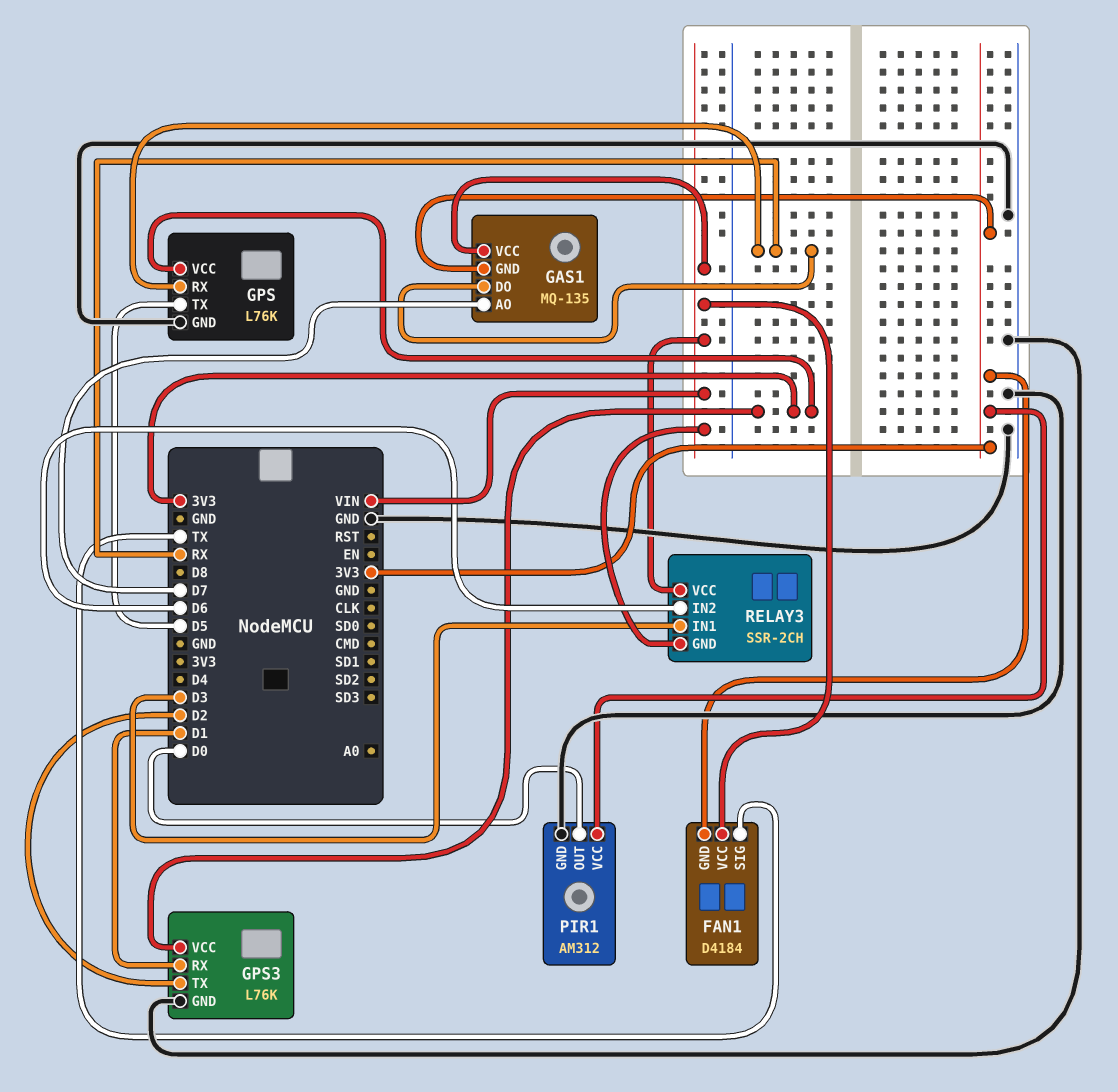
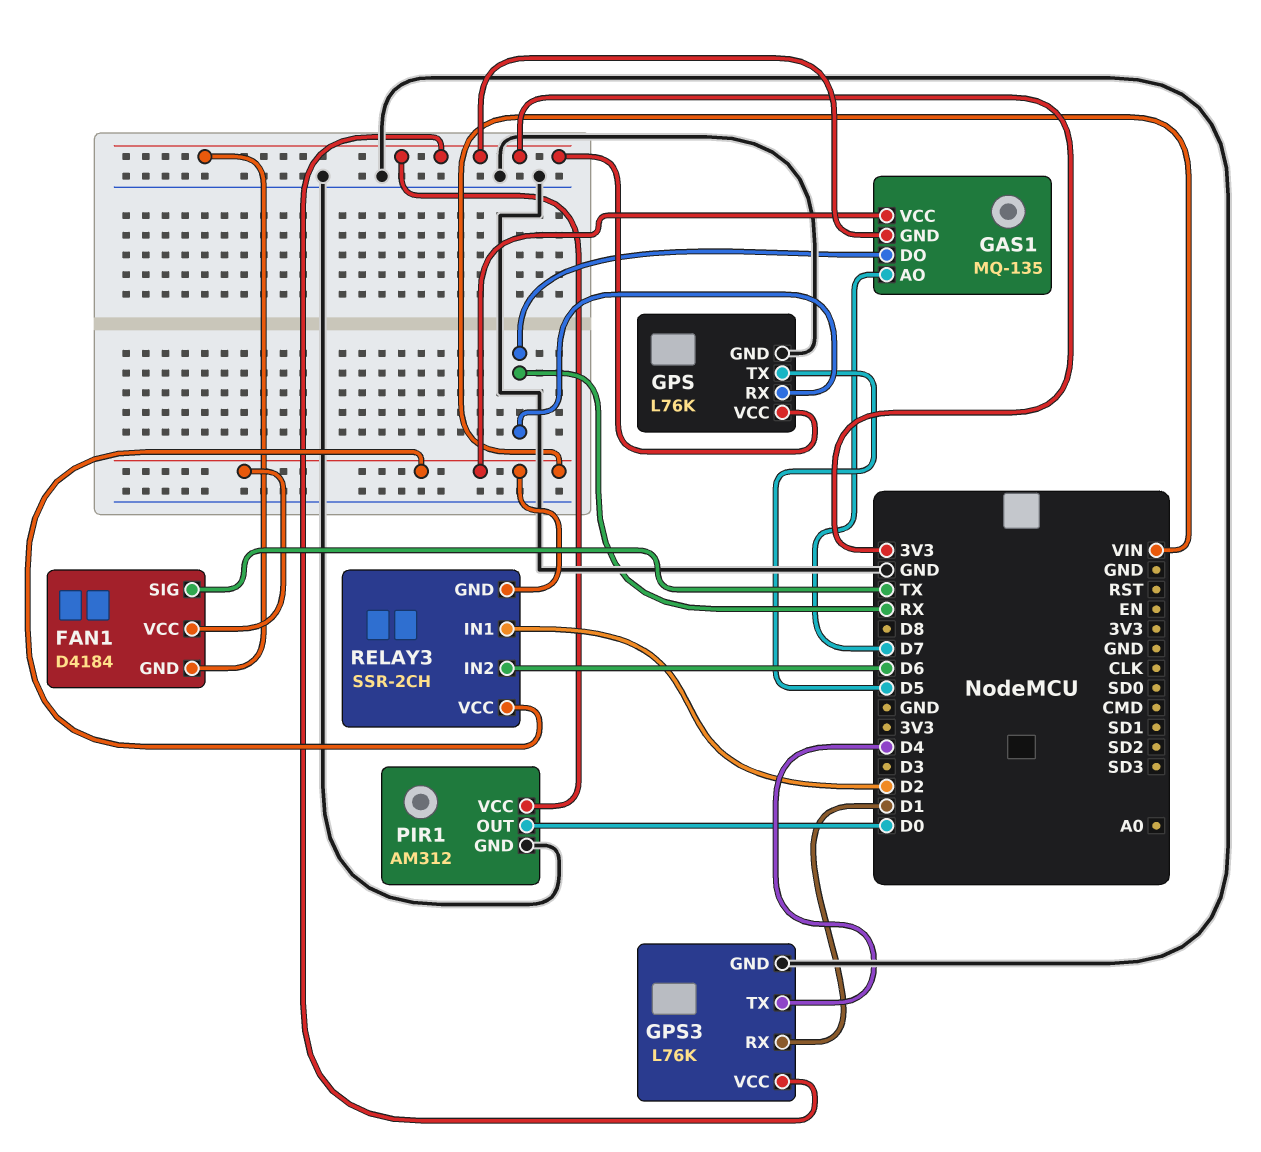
GPS3 pin TX: D2 -> D4
RELAY3 pin IN1: D3 -> D2

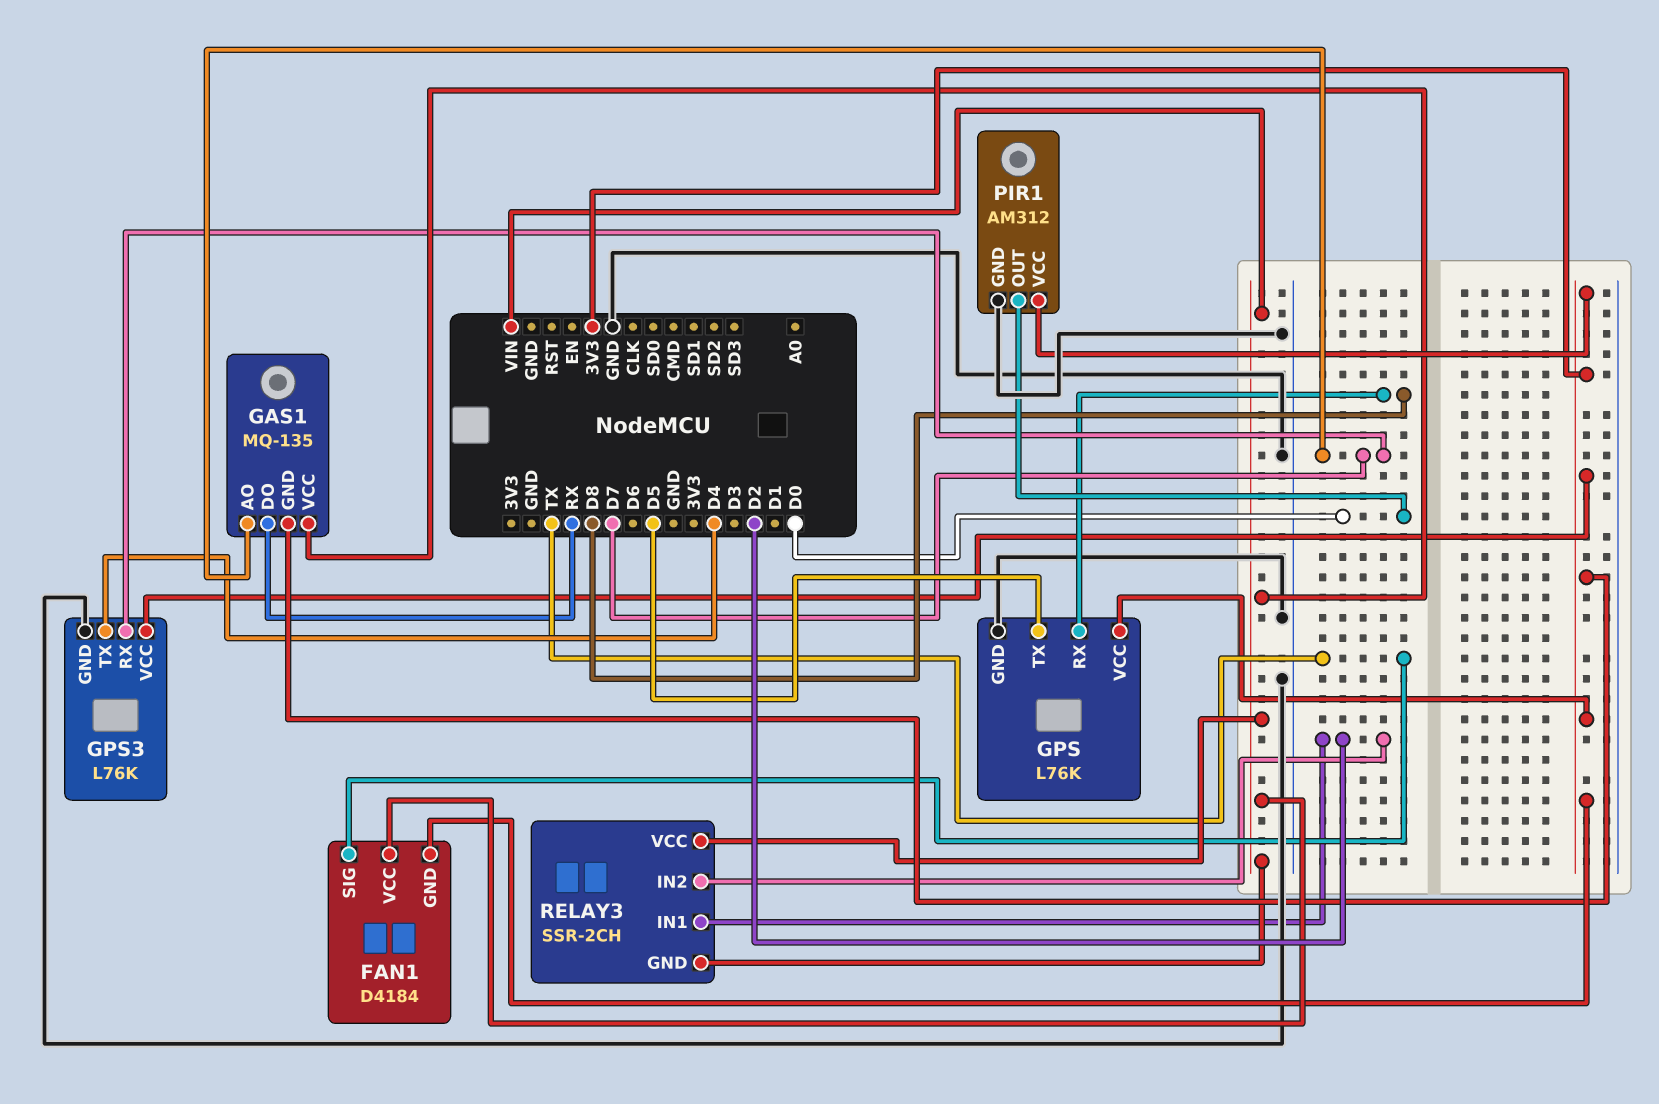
GPS pin RX: RX -> D8
GPS3 pin RX: D1 -> D7
RELAY3 pin IN2: D6 -> D2

